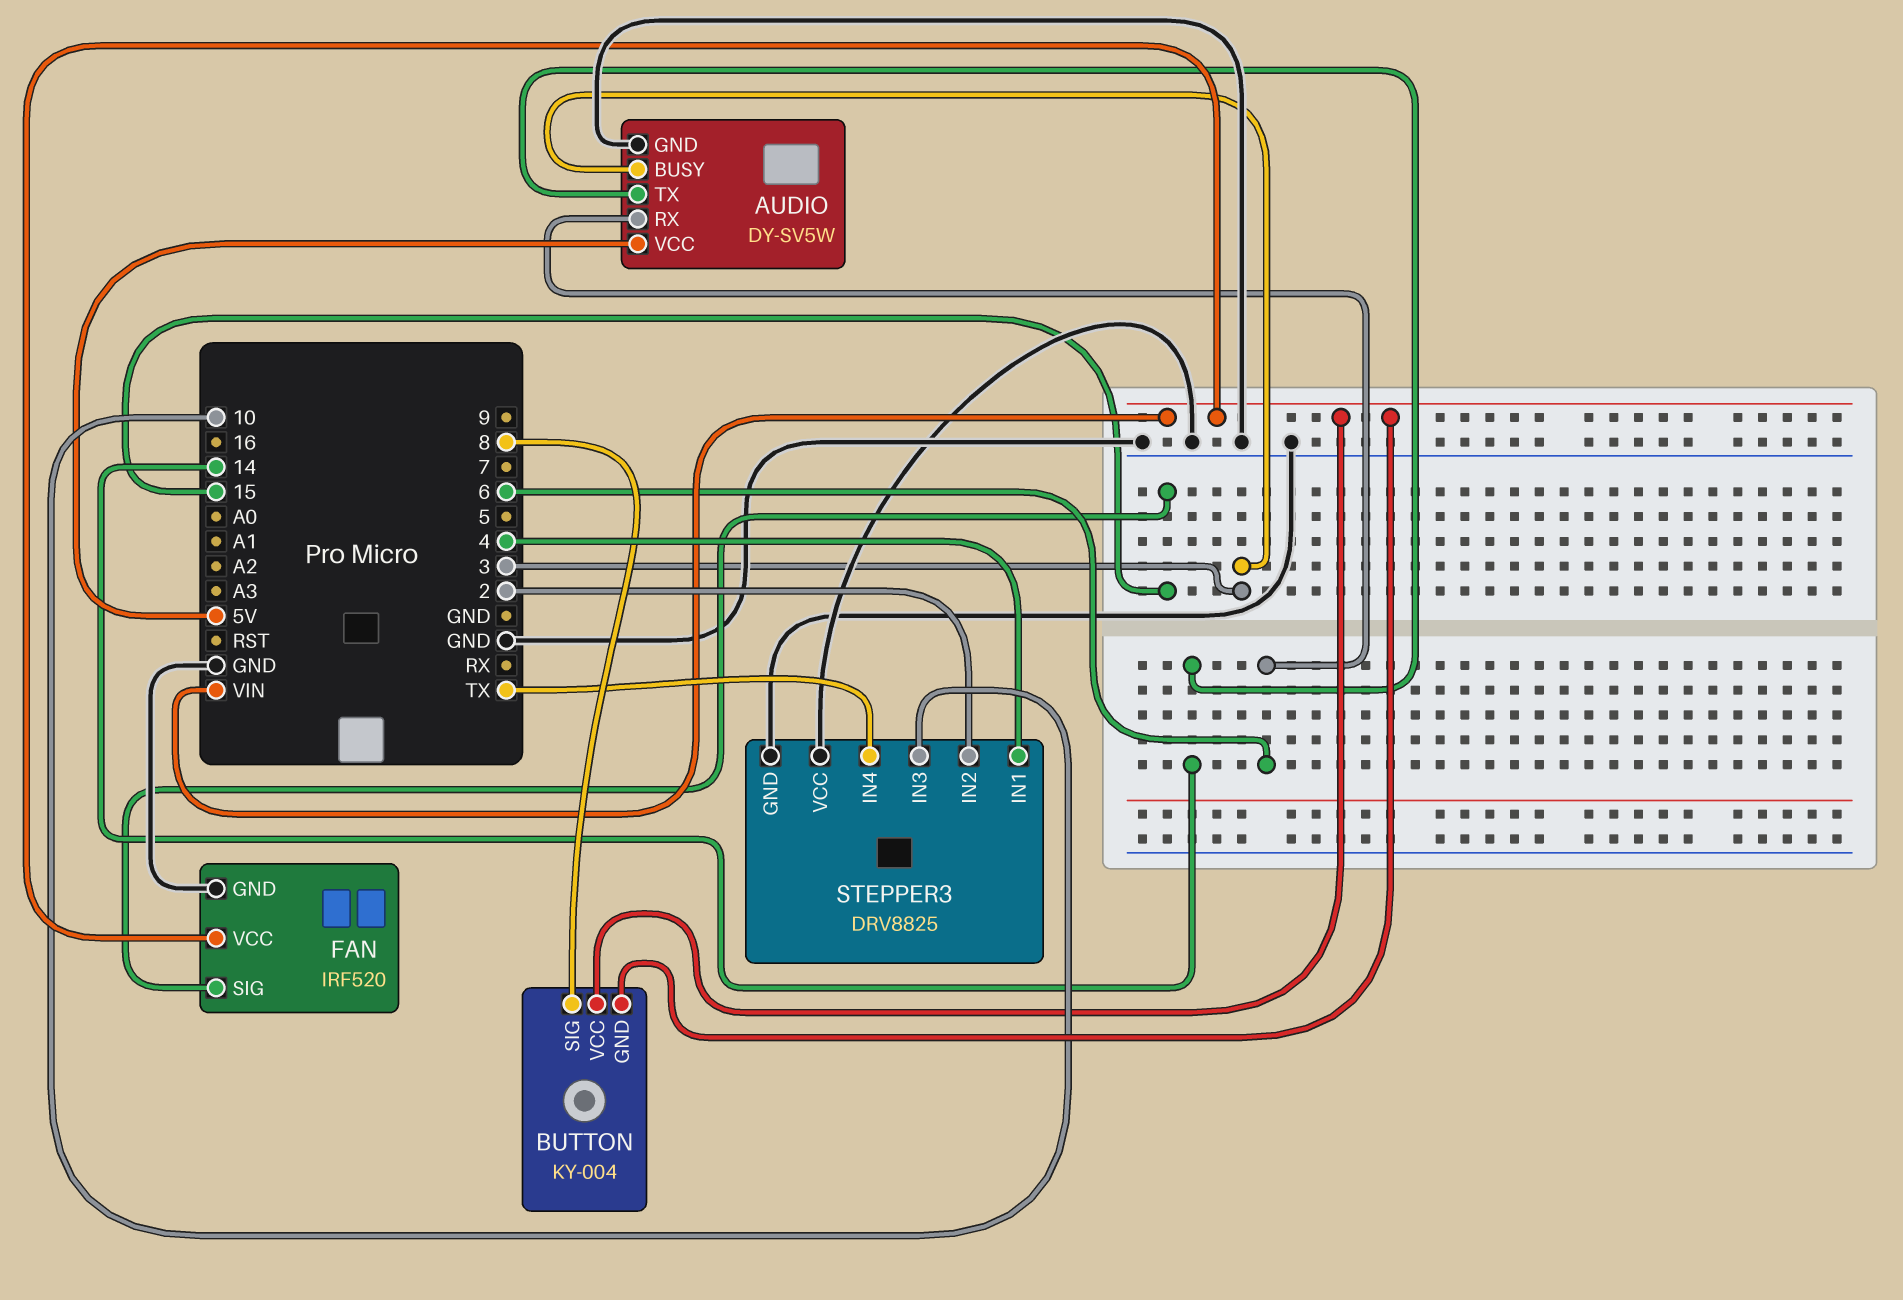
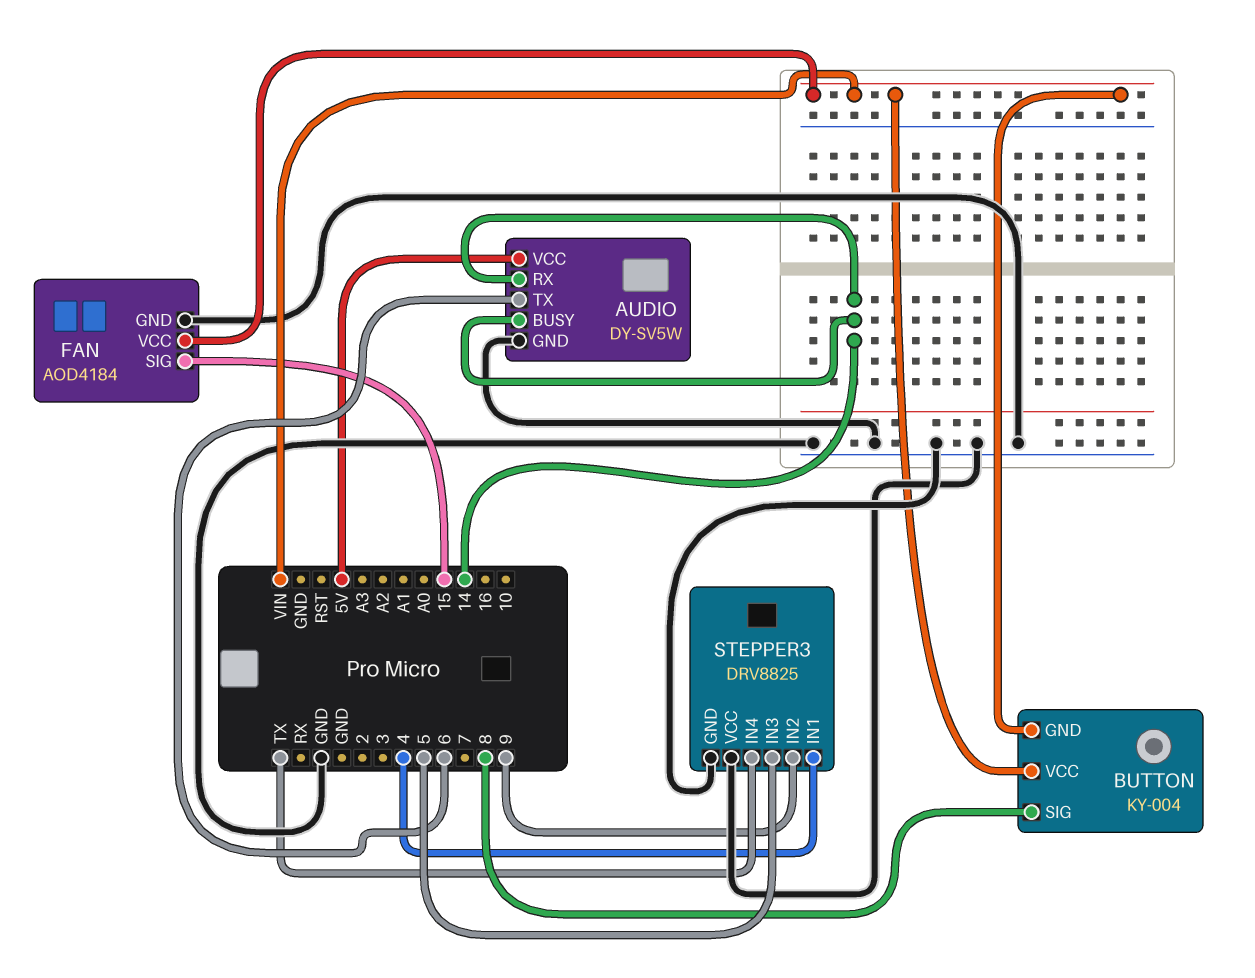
AUDIO pin BUSY: 3 -> 14
AUDIO pin RX: 6 -> 14
AUDIO pin TX: 14 -> 6
FAN: IRF520 -> AOD4184
STEPPER3 pin IN2: 2 -> 9
STEPPER3 pin IN3: 10 -> 5

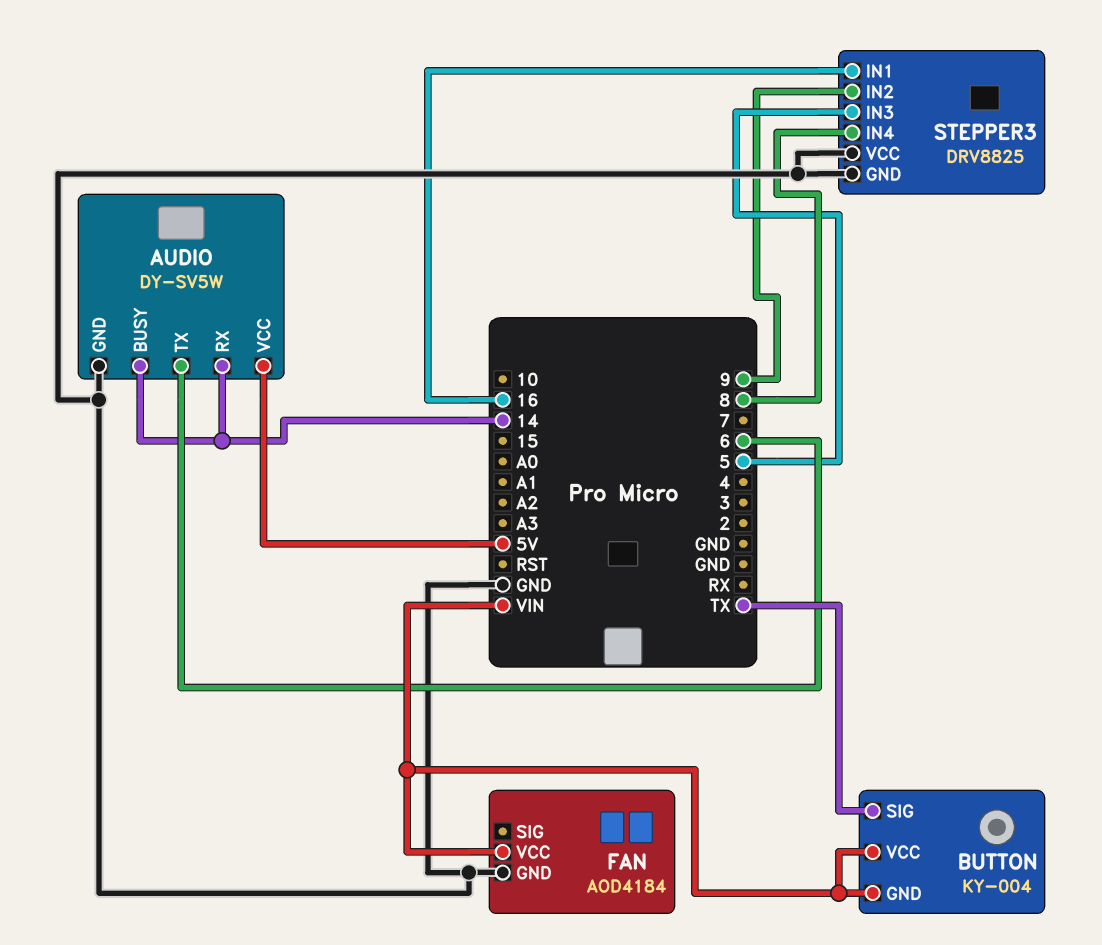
BUTTON pin SIG: 8 -> TX
FAN pin SIG: 15 -> none
STEPPER3 pin IN1: 4 -> 16
STEPPER3 pin IN4: TX -> 8

